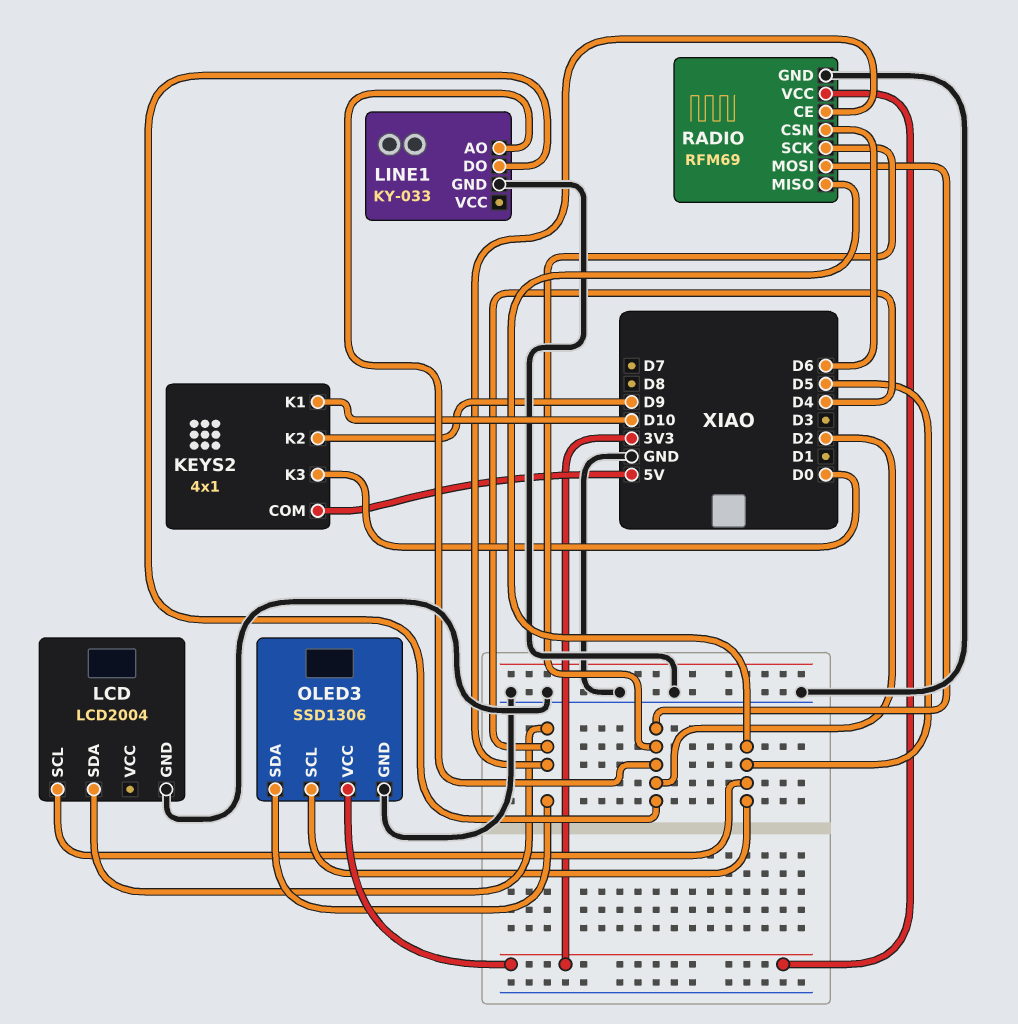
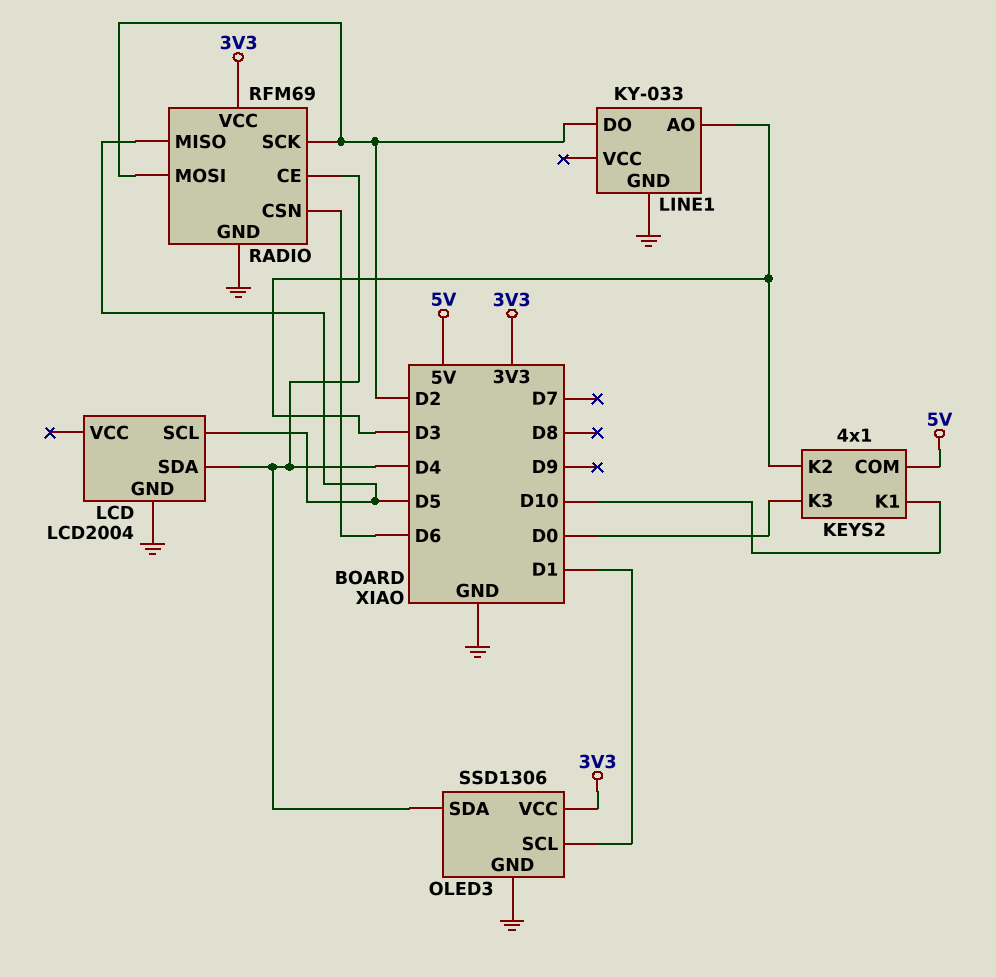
KEYS2 pin K2: D9 -> D3
LINE1 pin AO: D2 -> D3
OLED3 pin SCL: D5 -> D1

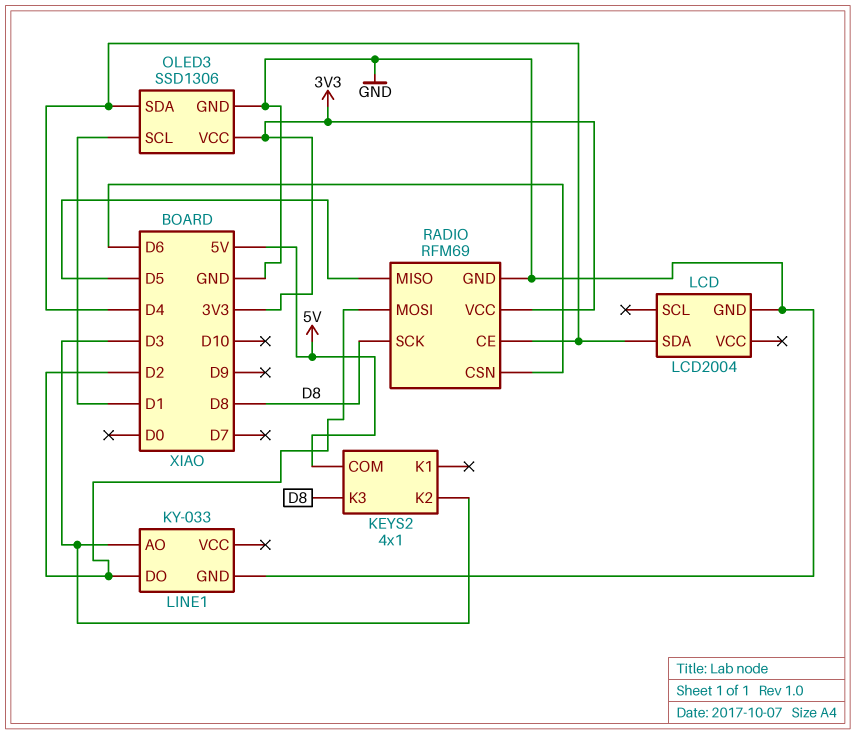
KEYS2 pin K1: D10 -> none
KEYS2 pin K3: D0 -> D8
LCD pin SCL: D5 -> none
RADIO pin SCK: D2 -> D8

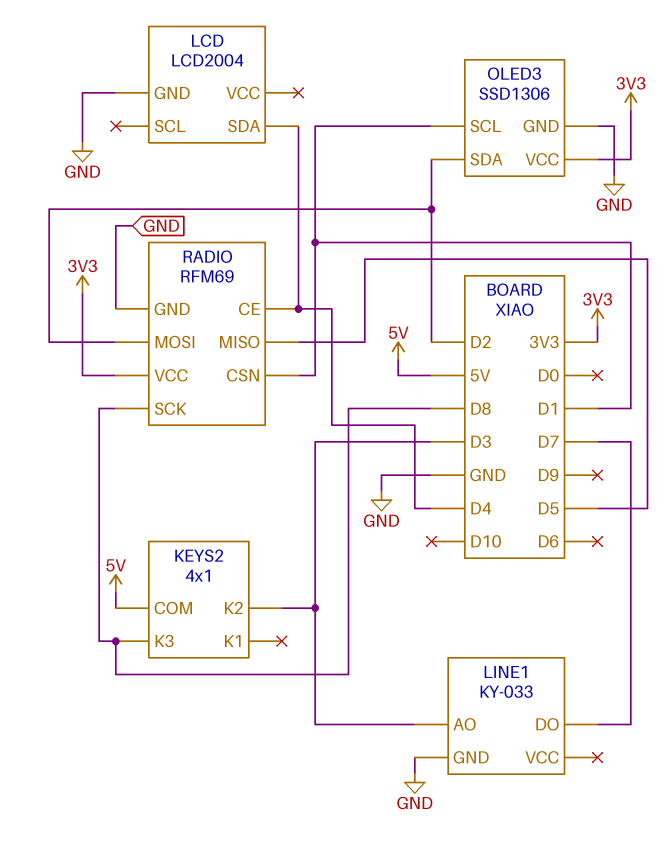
LINE1 pin DO: D2 -> D7
OLED3 pin SDA: D4 -> D2
RADIO pin CSN: D6 -> D1

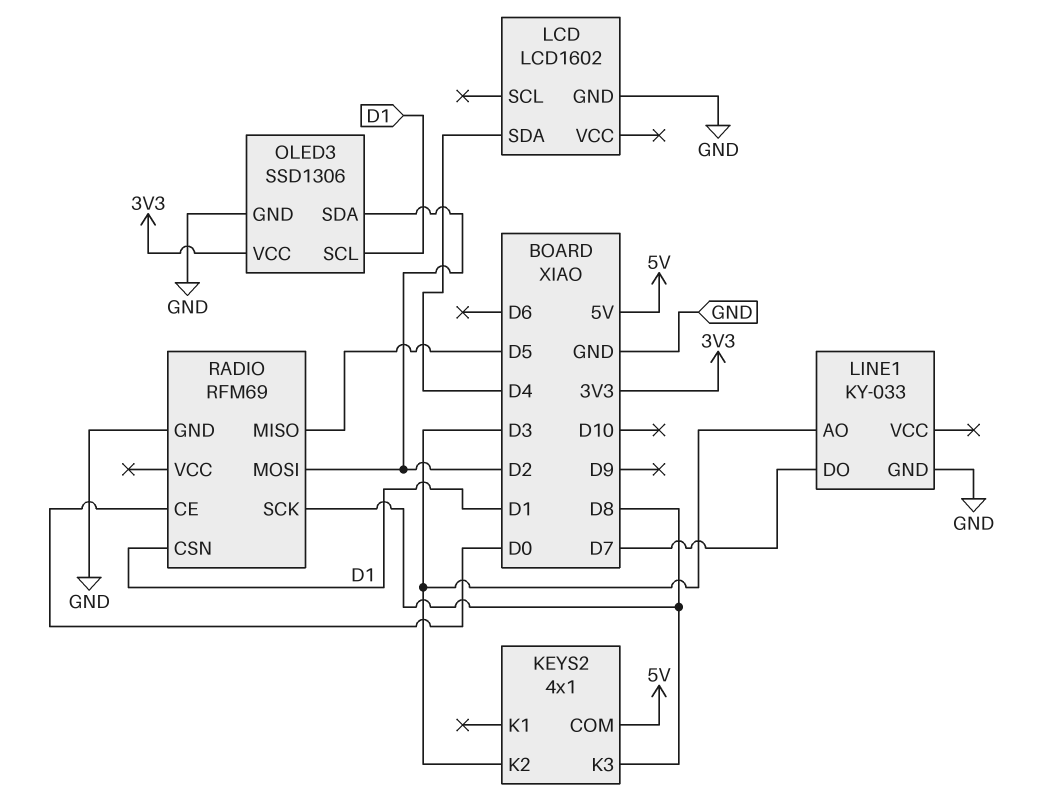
LCD: LCD2004 -> LCD1602
RADIO pin CE: D4 -> D0
RADIO pin VCC: 3V3 -> none

